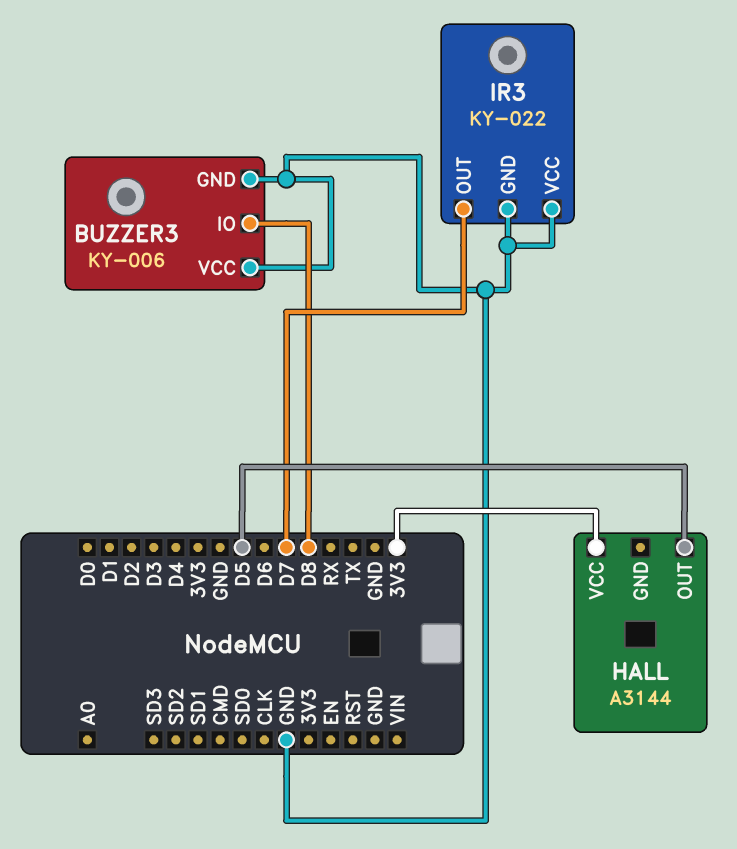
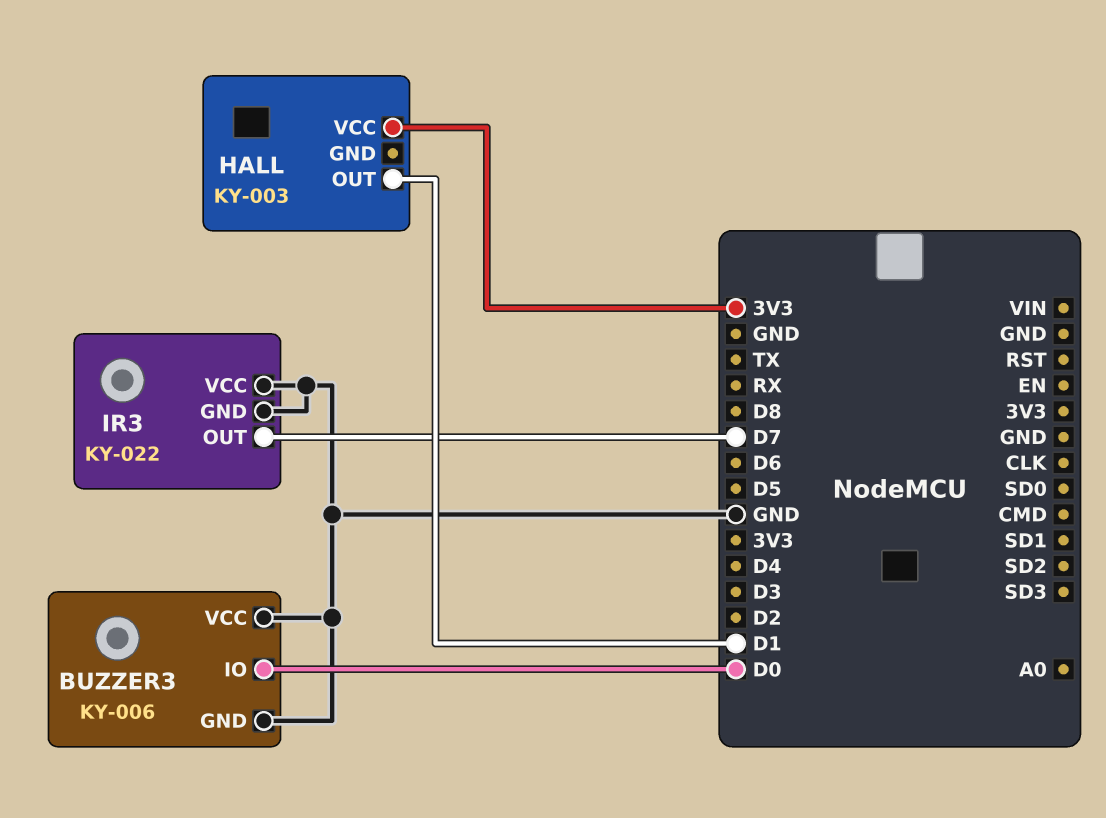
BUZZER3 pin IO: D8 -> D0
HALL: A3144 -> KY-003
HALL pin OUT: D5 -> D1

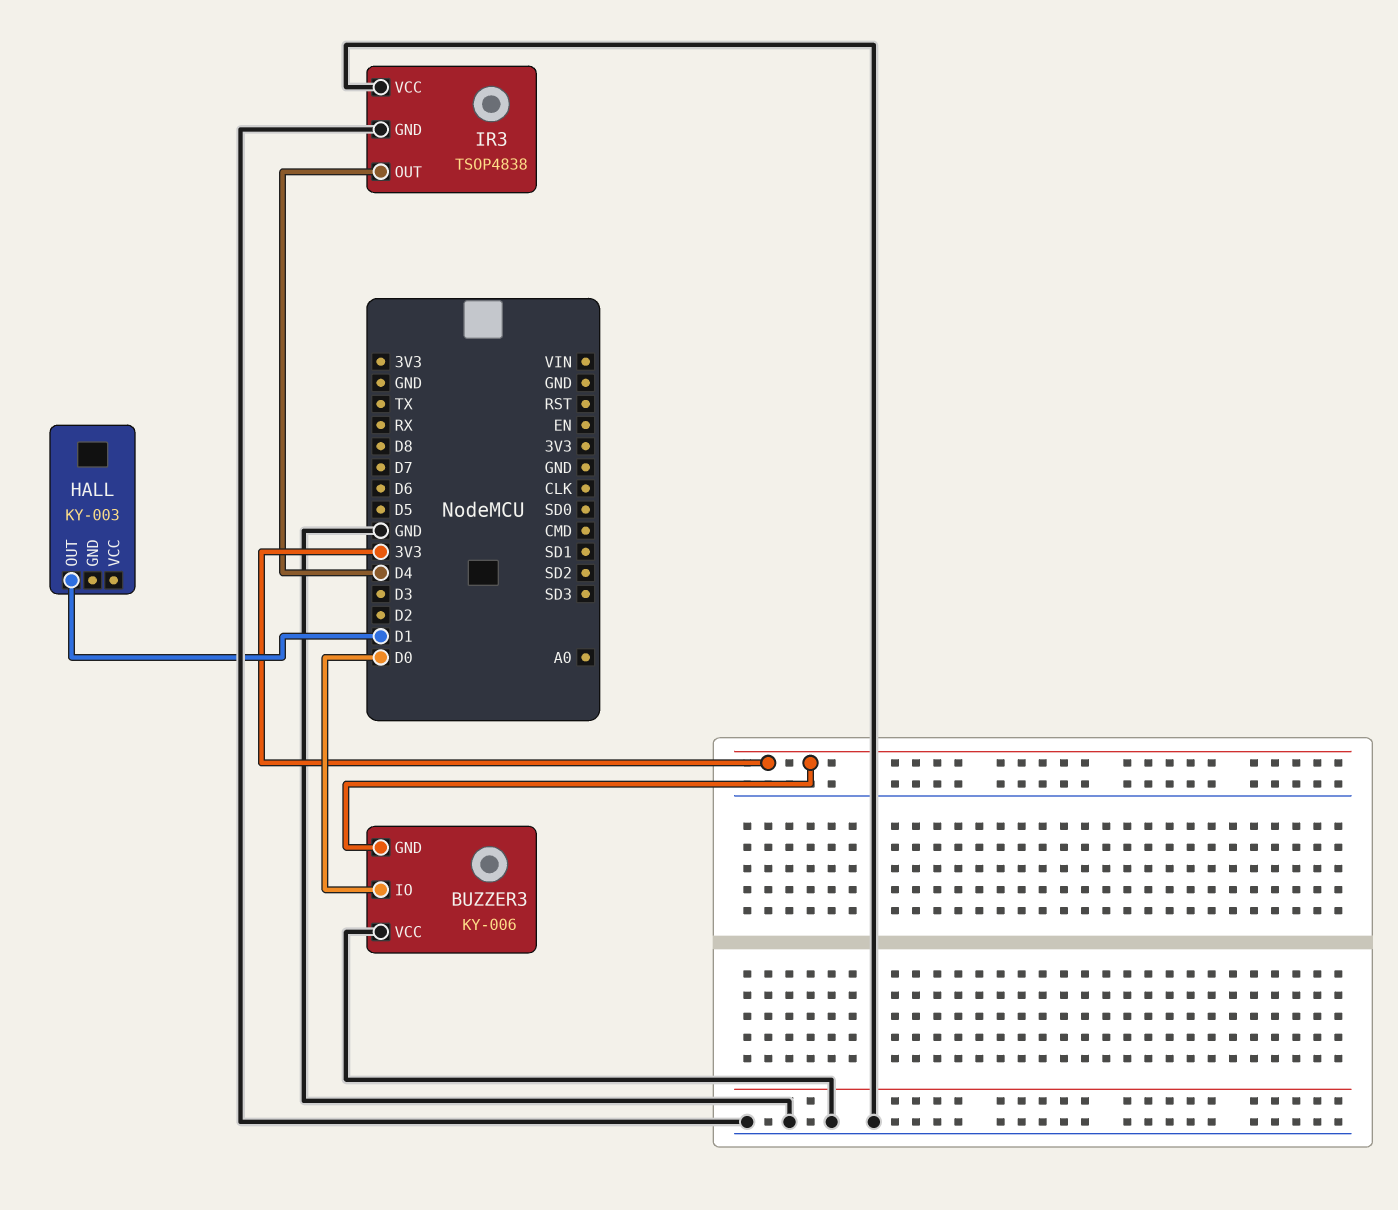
BUZZER3 pin GND: GND -> 3V3
HALL pin VCC: 3V3 -> none
IR3: KY-022 -> TSOP4838
IR3 pin OUT: D7 -> D4

